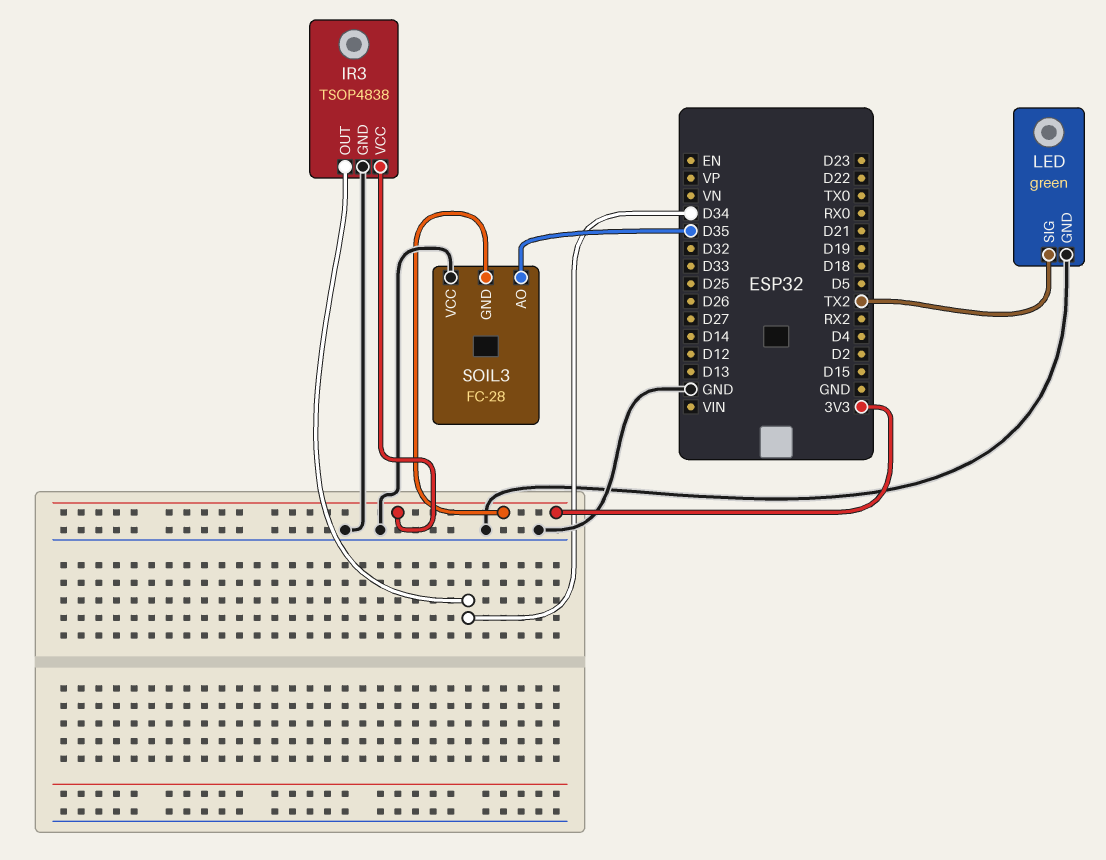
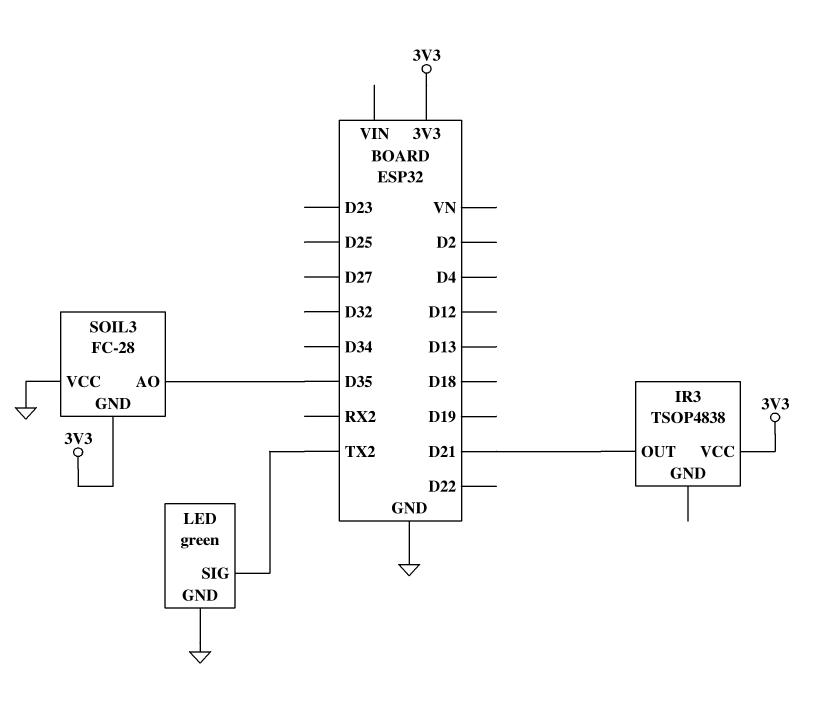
IR3 pin GND: GND -> none
IR3 pin OUT: D34 -> D21

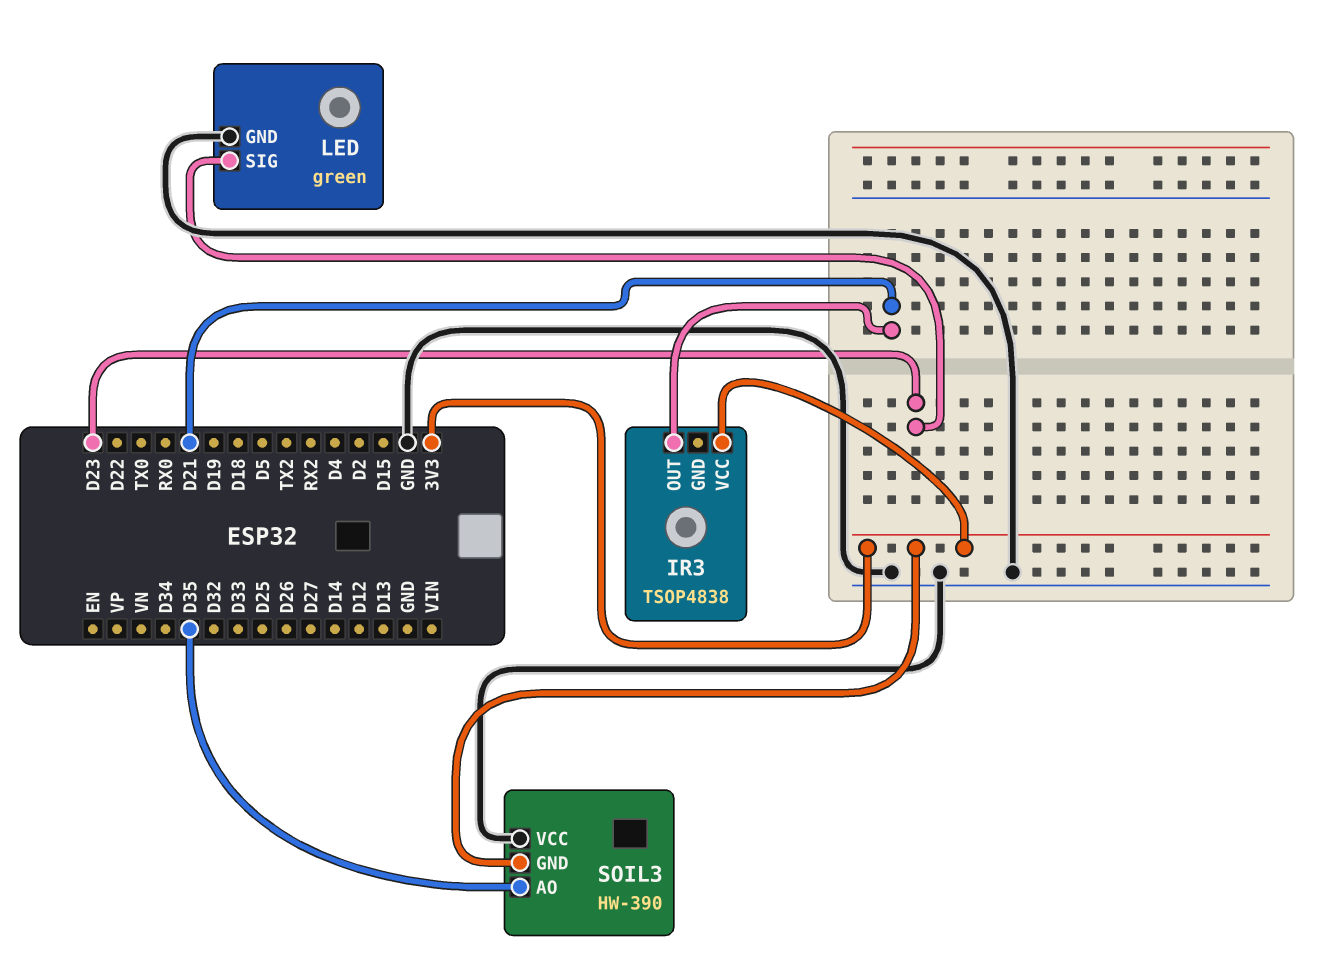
LED pin SIG: TX2 -> D23
SOIL3: FC-28 -> HW-390

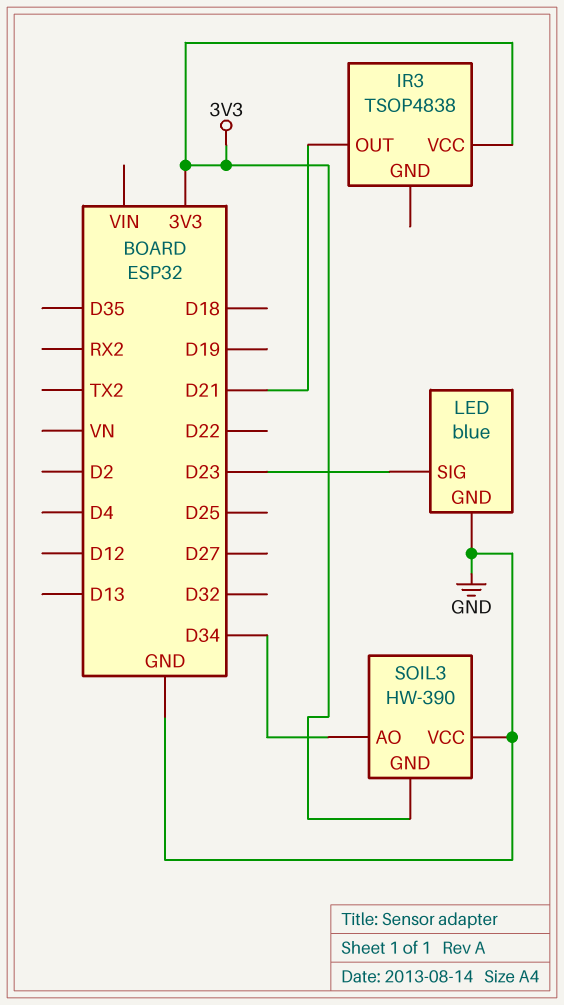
LED: green -> blue
SOIL3 pin AO: D35 -> D34

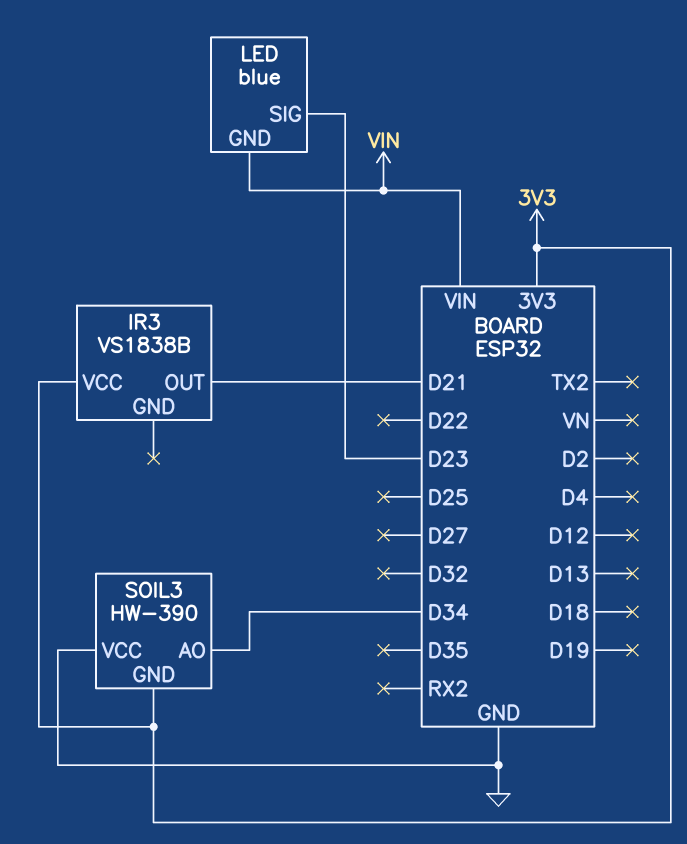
IR3: TSOP4838 -> VS1838B
LED pin GND: GND -> VIN

